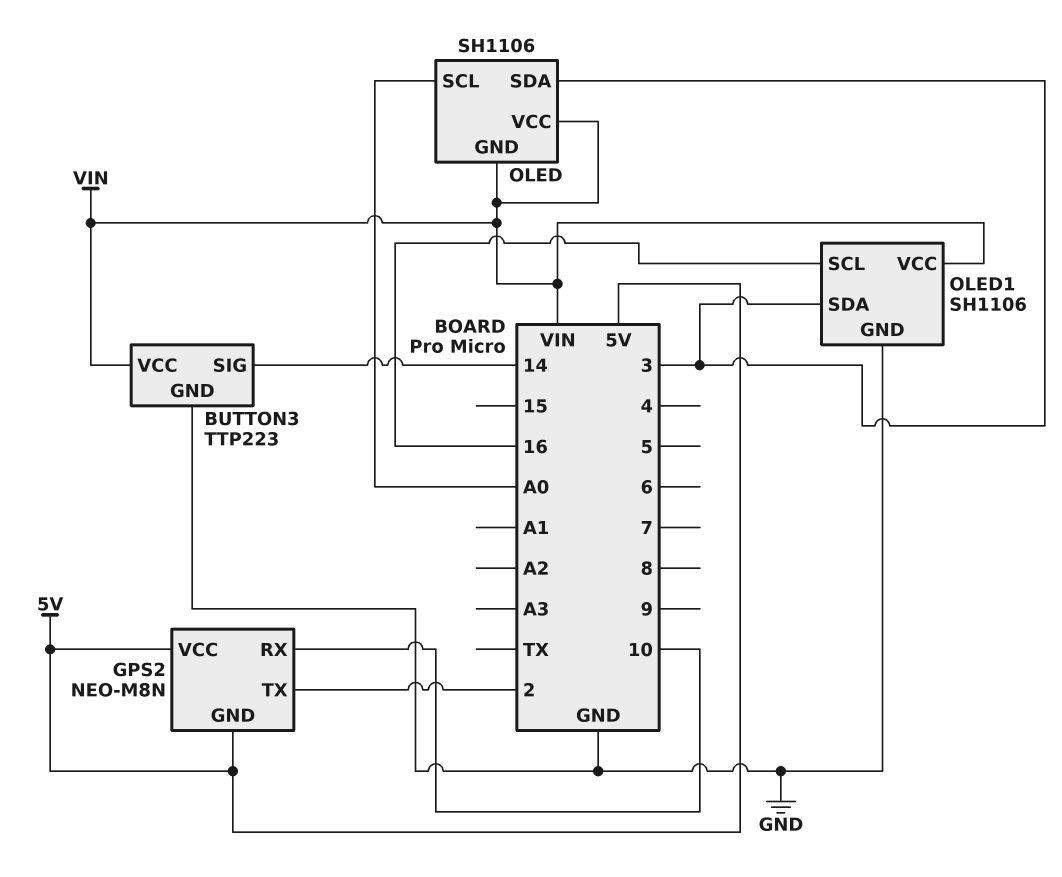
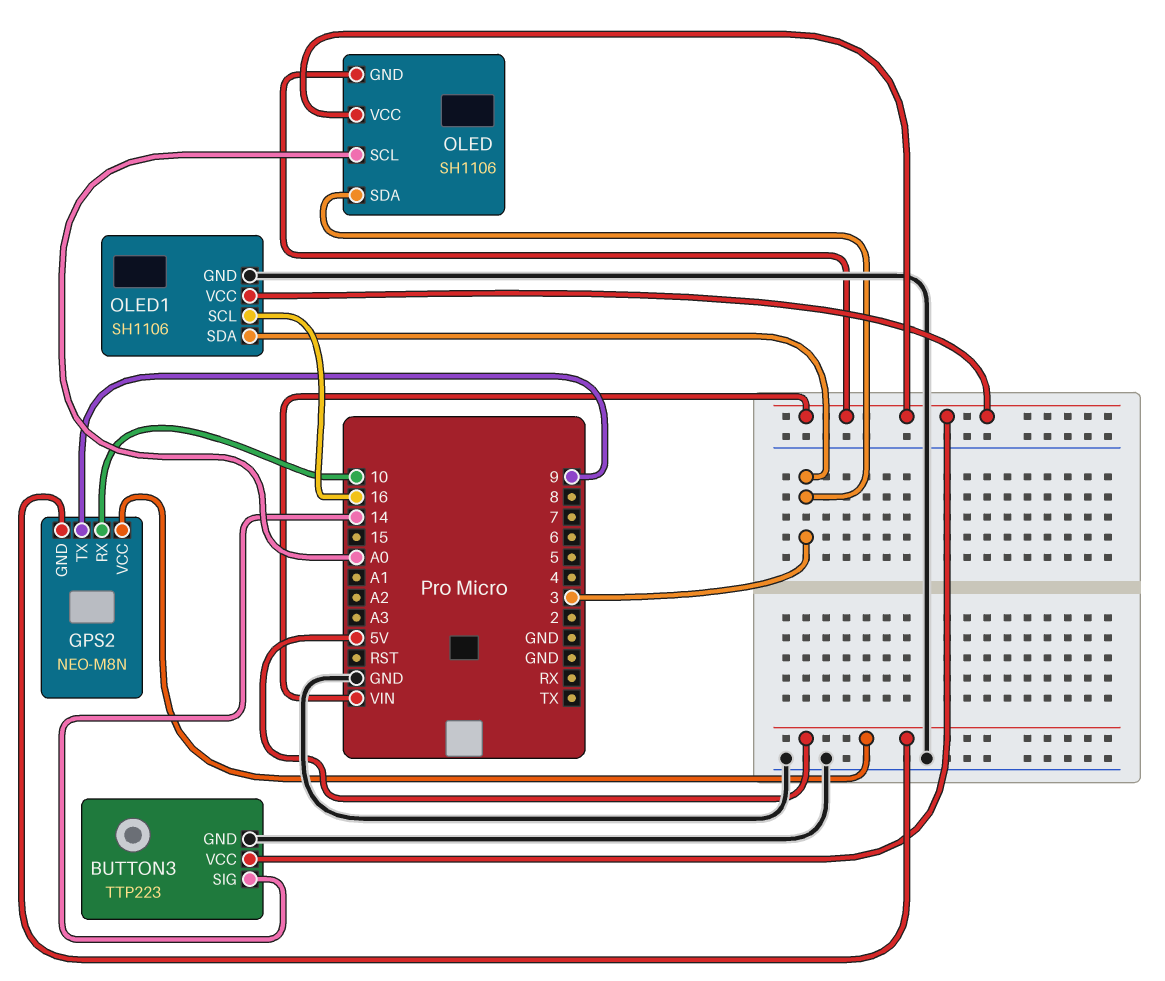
GPS2 pin TX: 2 -> 9

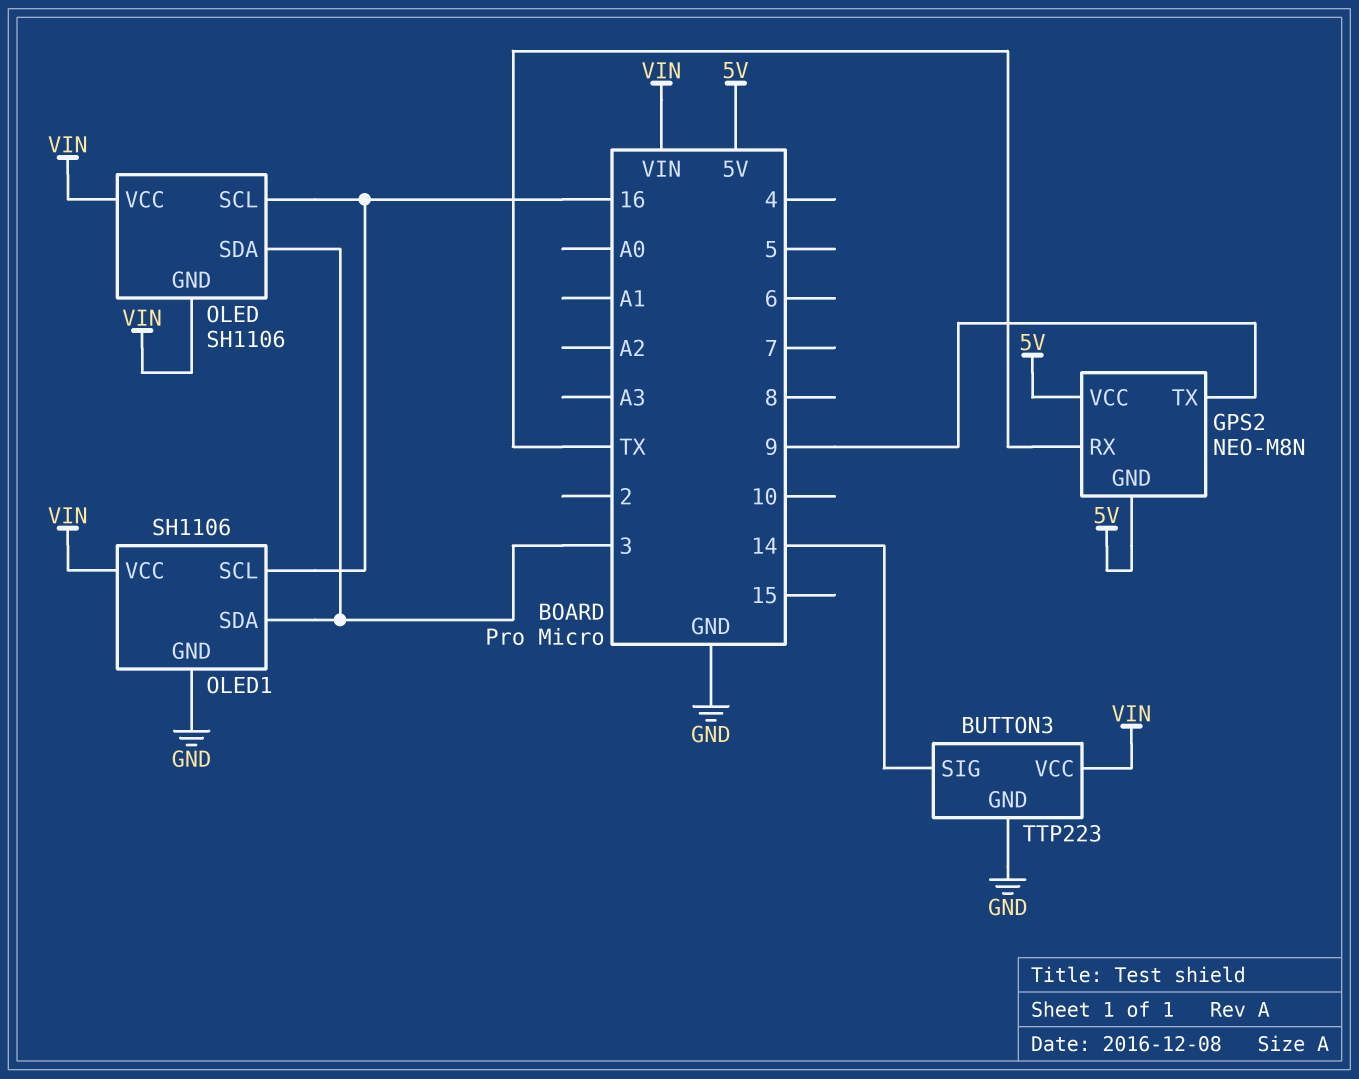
GPS2 pin RX: 10 -> TX
OLED pin SCL: A0 -> 16

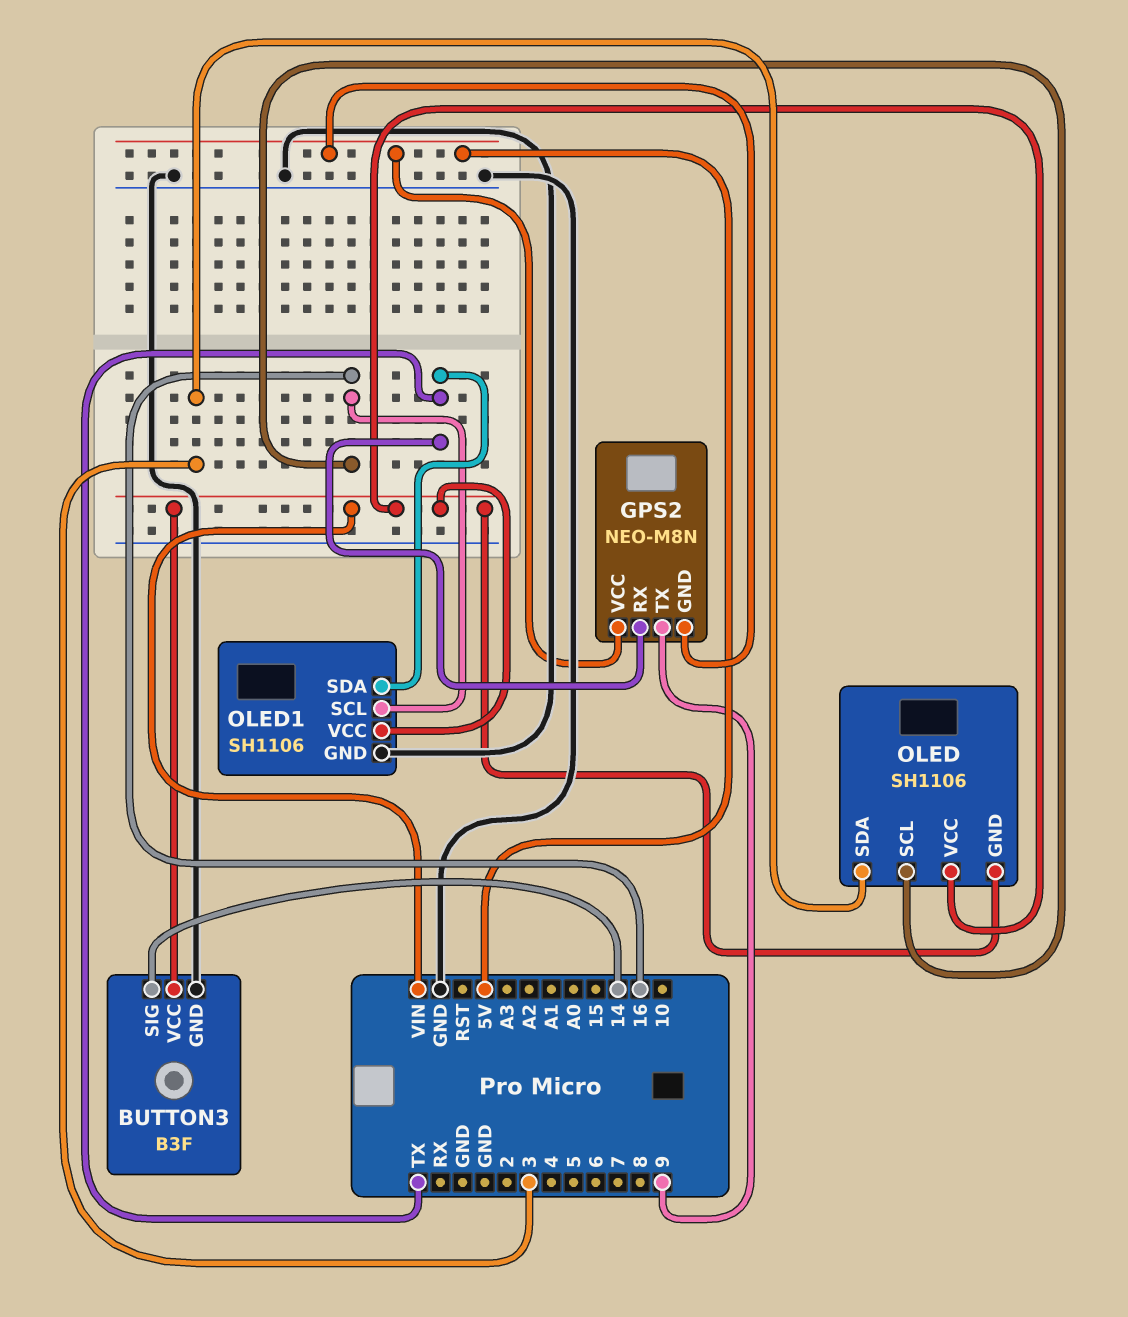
BUTTON3: TTP223 -> B3F
OLED1 pin SDA: 3 -> TX

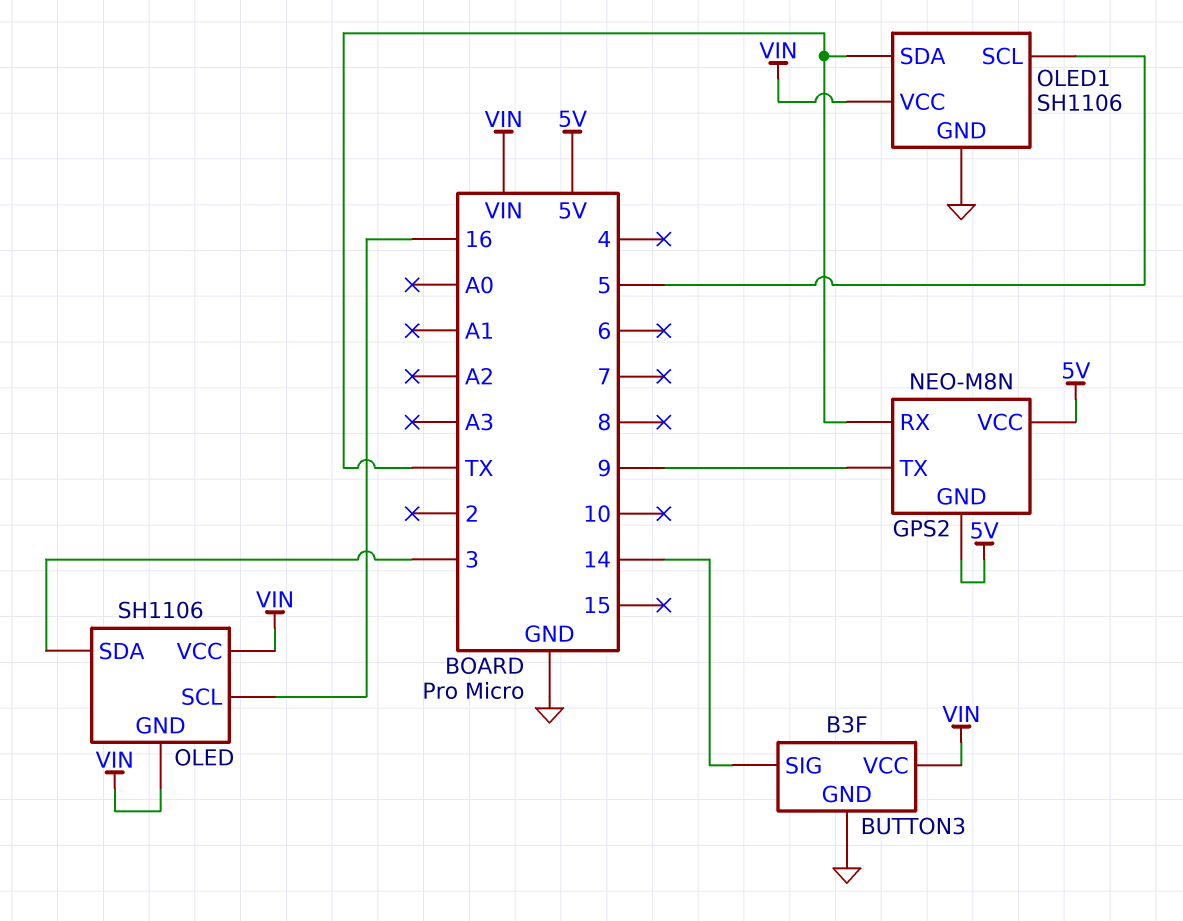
OLED1 pin SCL: 16 -> 5

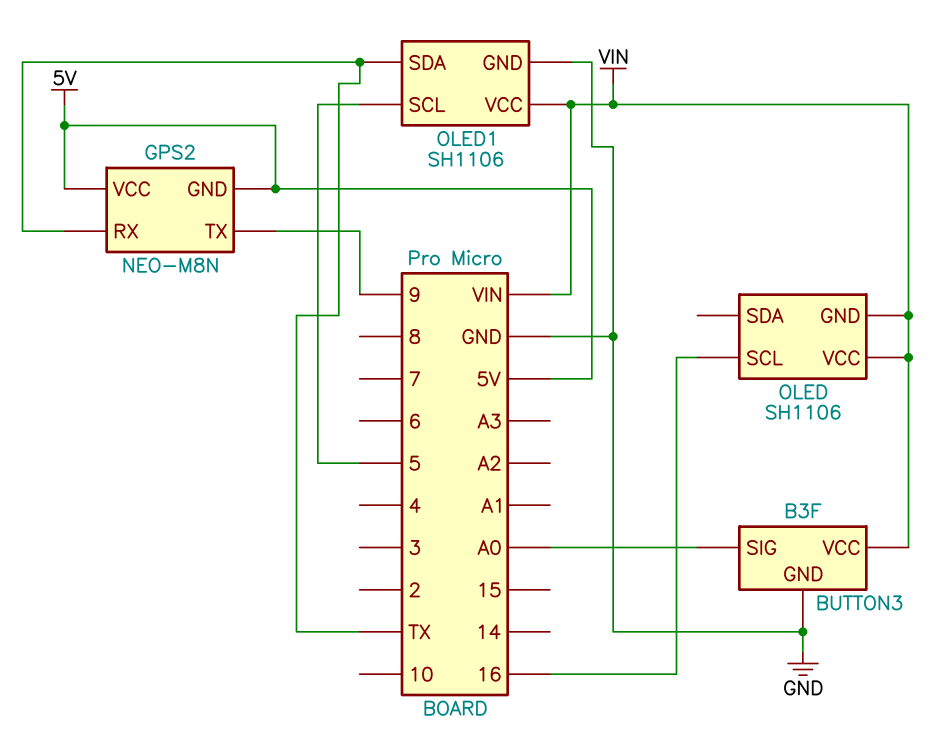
BUTTON3 pin SIG: 14 -> A0
OLED pin SDA: 3 -> none

